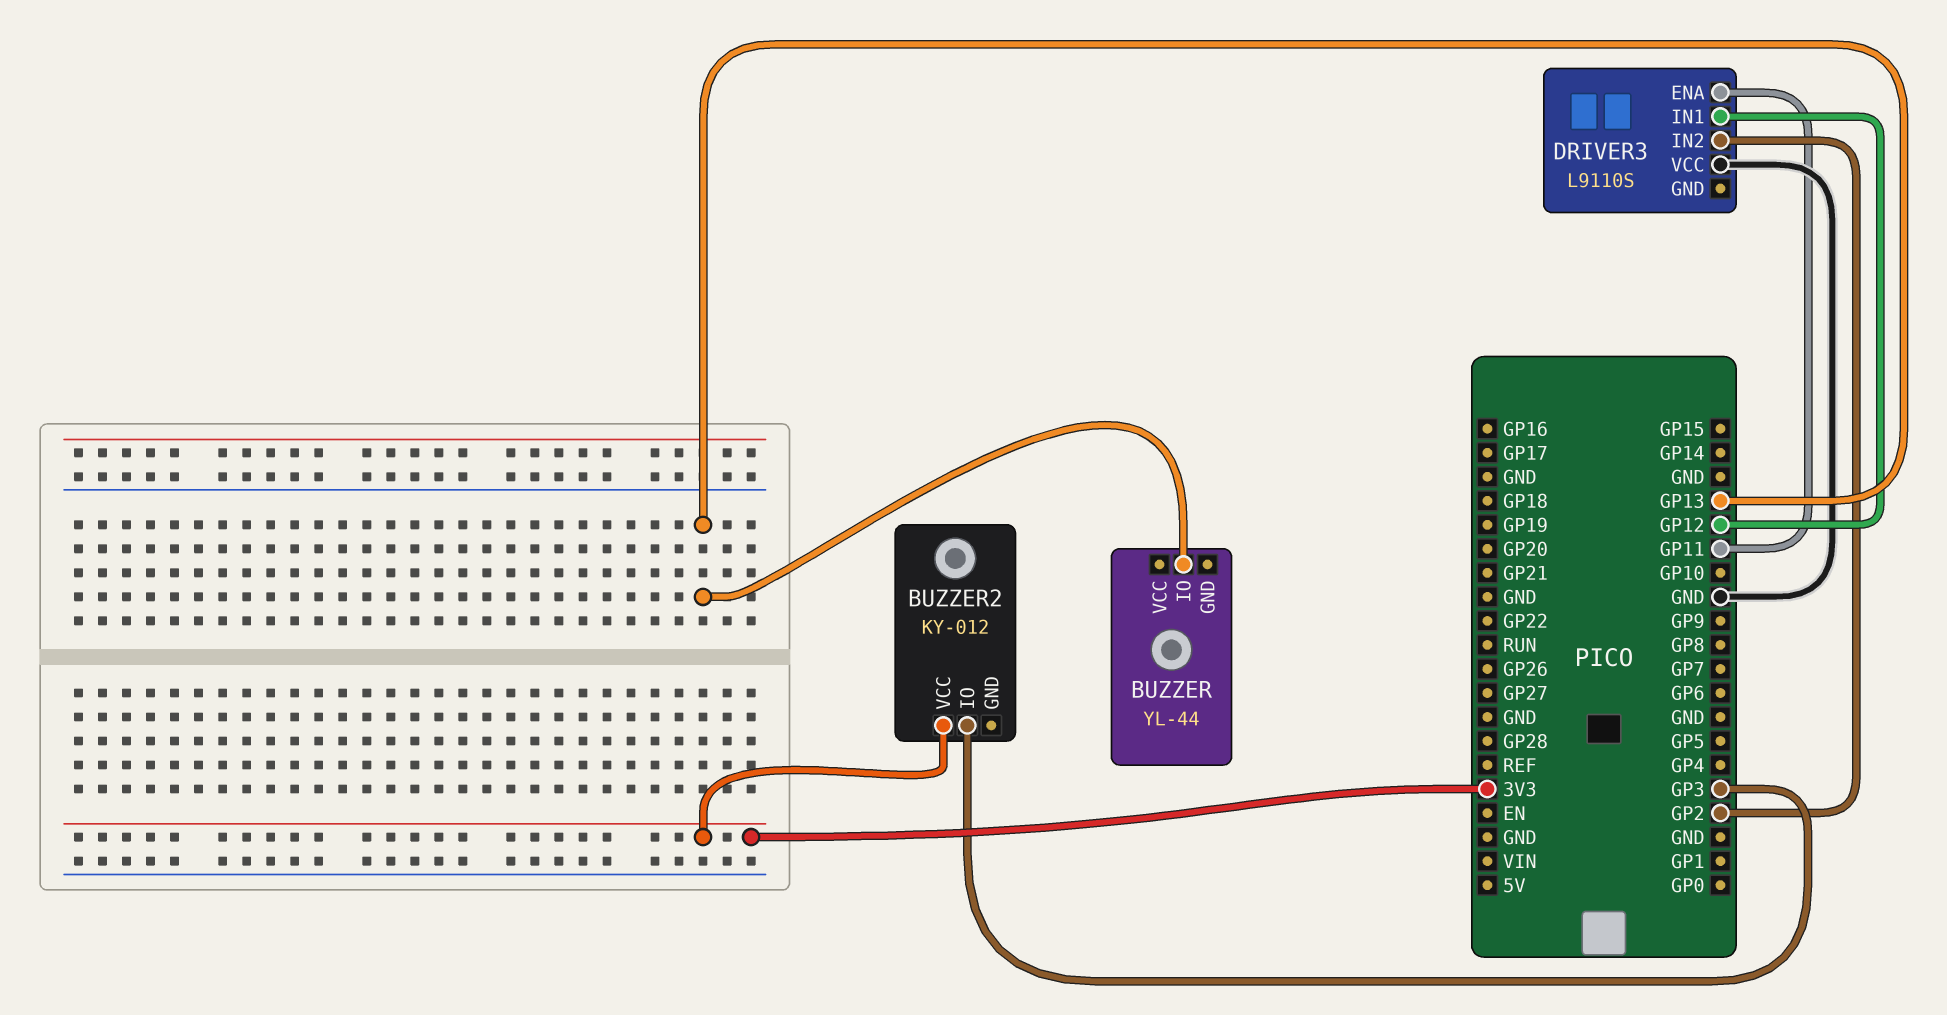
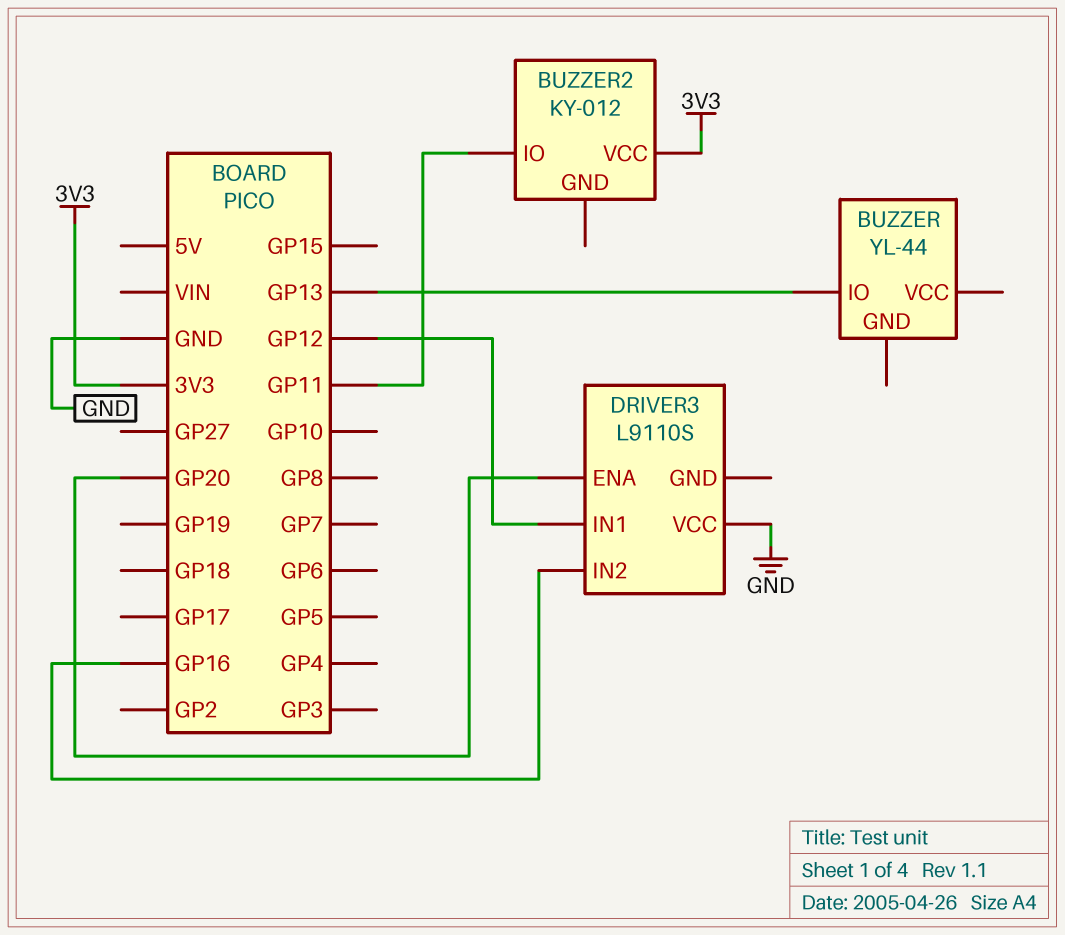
BUZZER2 pin IO: GP3 -> GP11
DRIVER3 pin ENA: GP11 -> GP20
DRIVER3 pin IN2: GP2 -> GP16

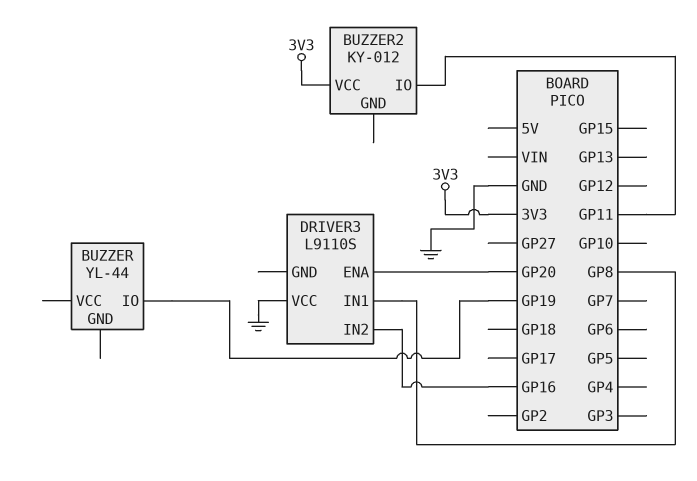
BUZZER pin IO: GP13 -> GP19
DRIVER3 pin IN1: GP12 -> GP8

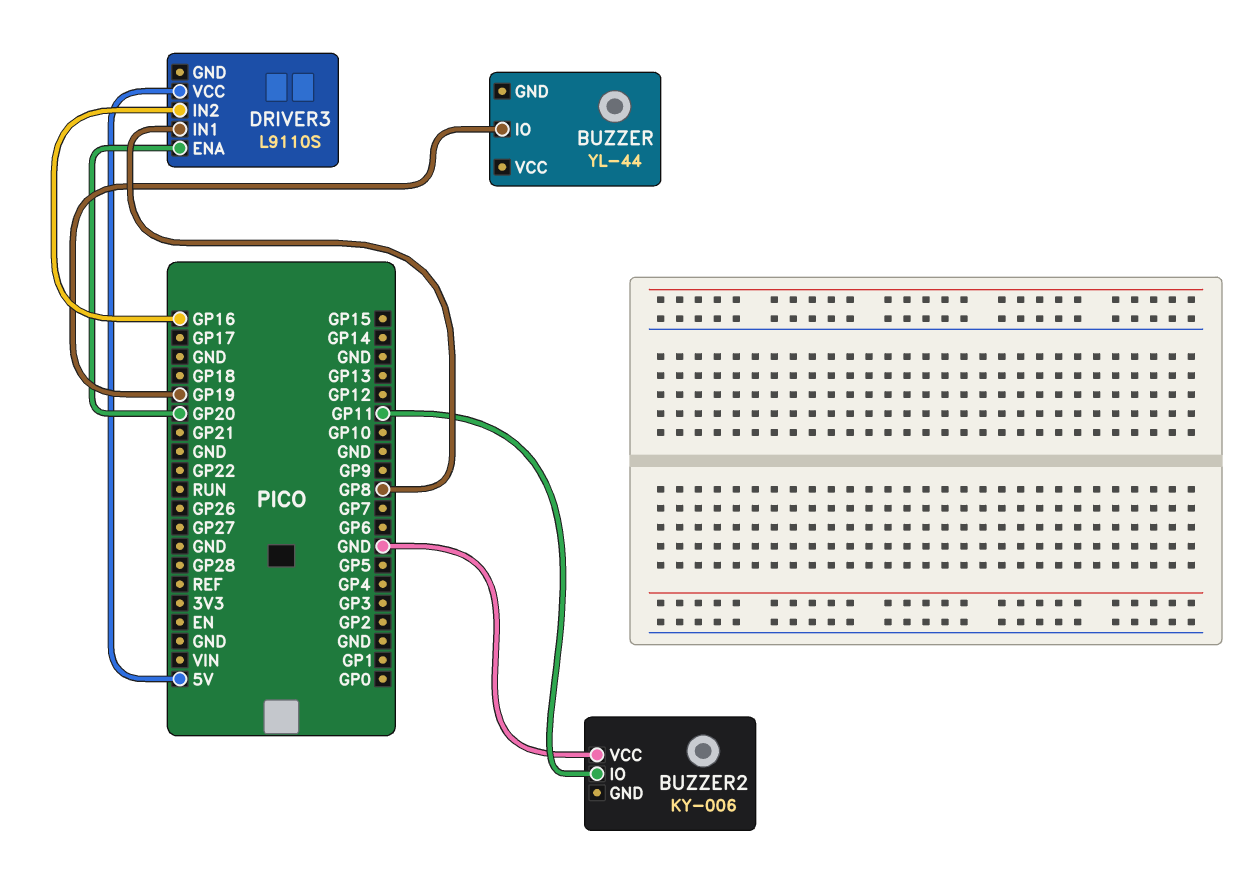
BUZZER2: KY-012 -> KY-006
BUZZER2 pin VCC: 3V3 -> GND
DRIVER3 pin VCC: GND -> 5V

